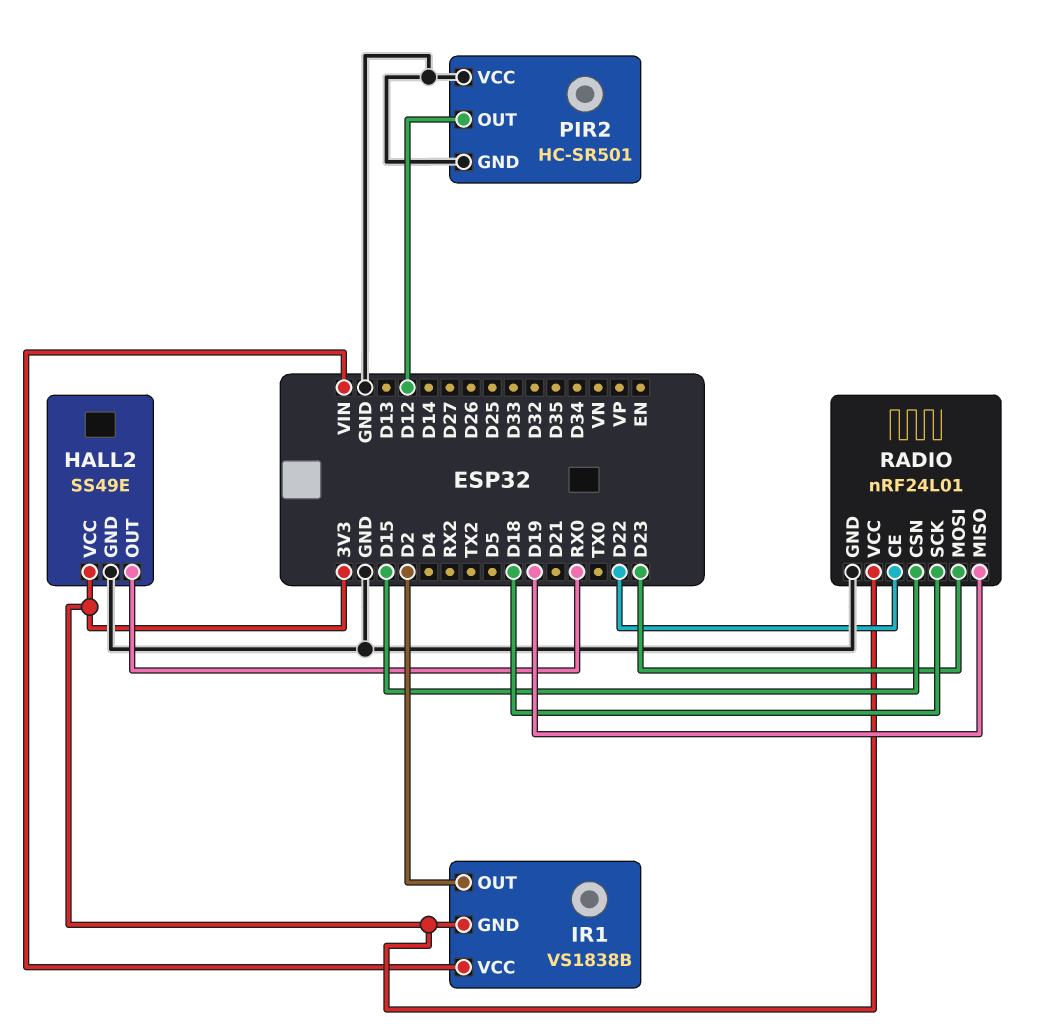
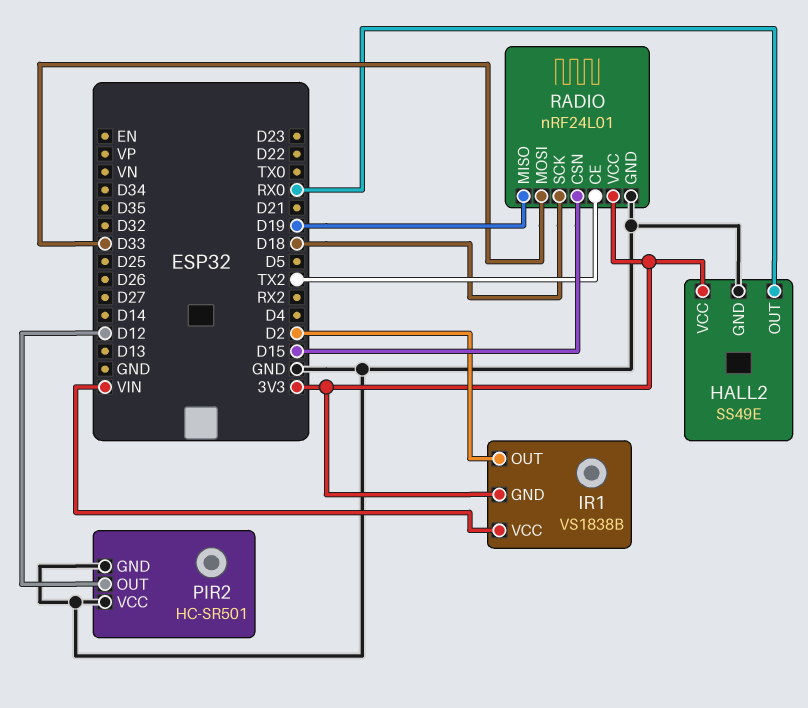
RADIO pin CE: D22 -> TX2
RADIO pin MOSI: D23 -> D33

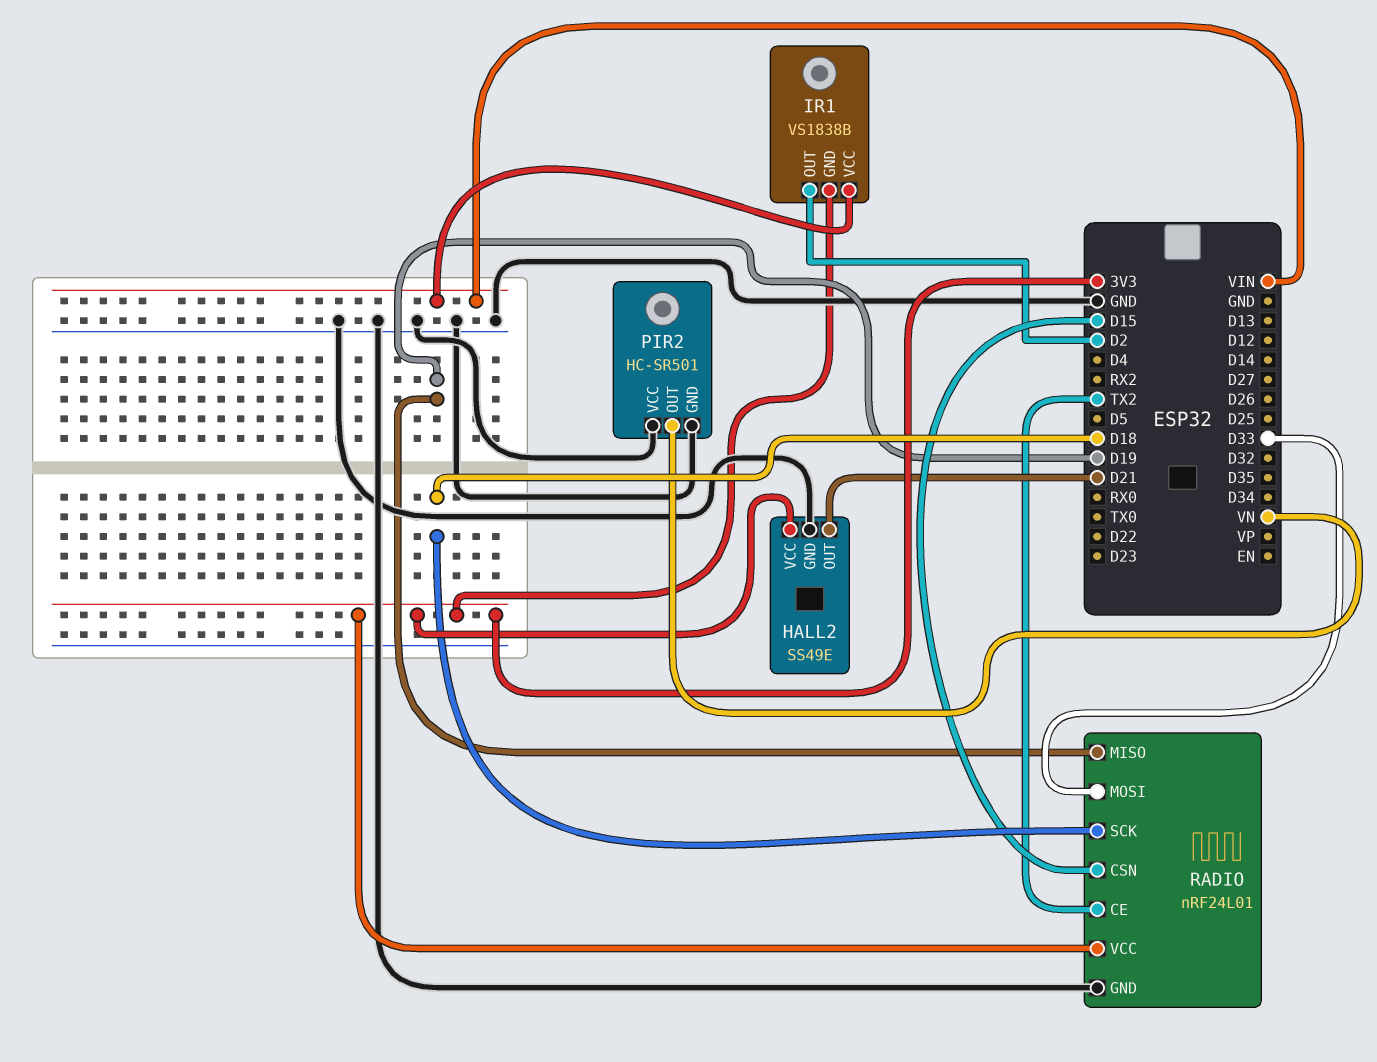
HALL2 pin OUT: RX0 -> D21
PIR2 pin OUT: D12 -> VN

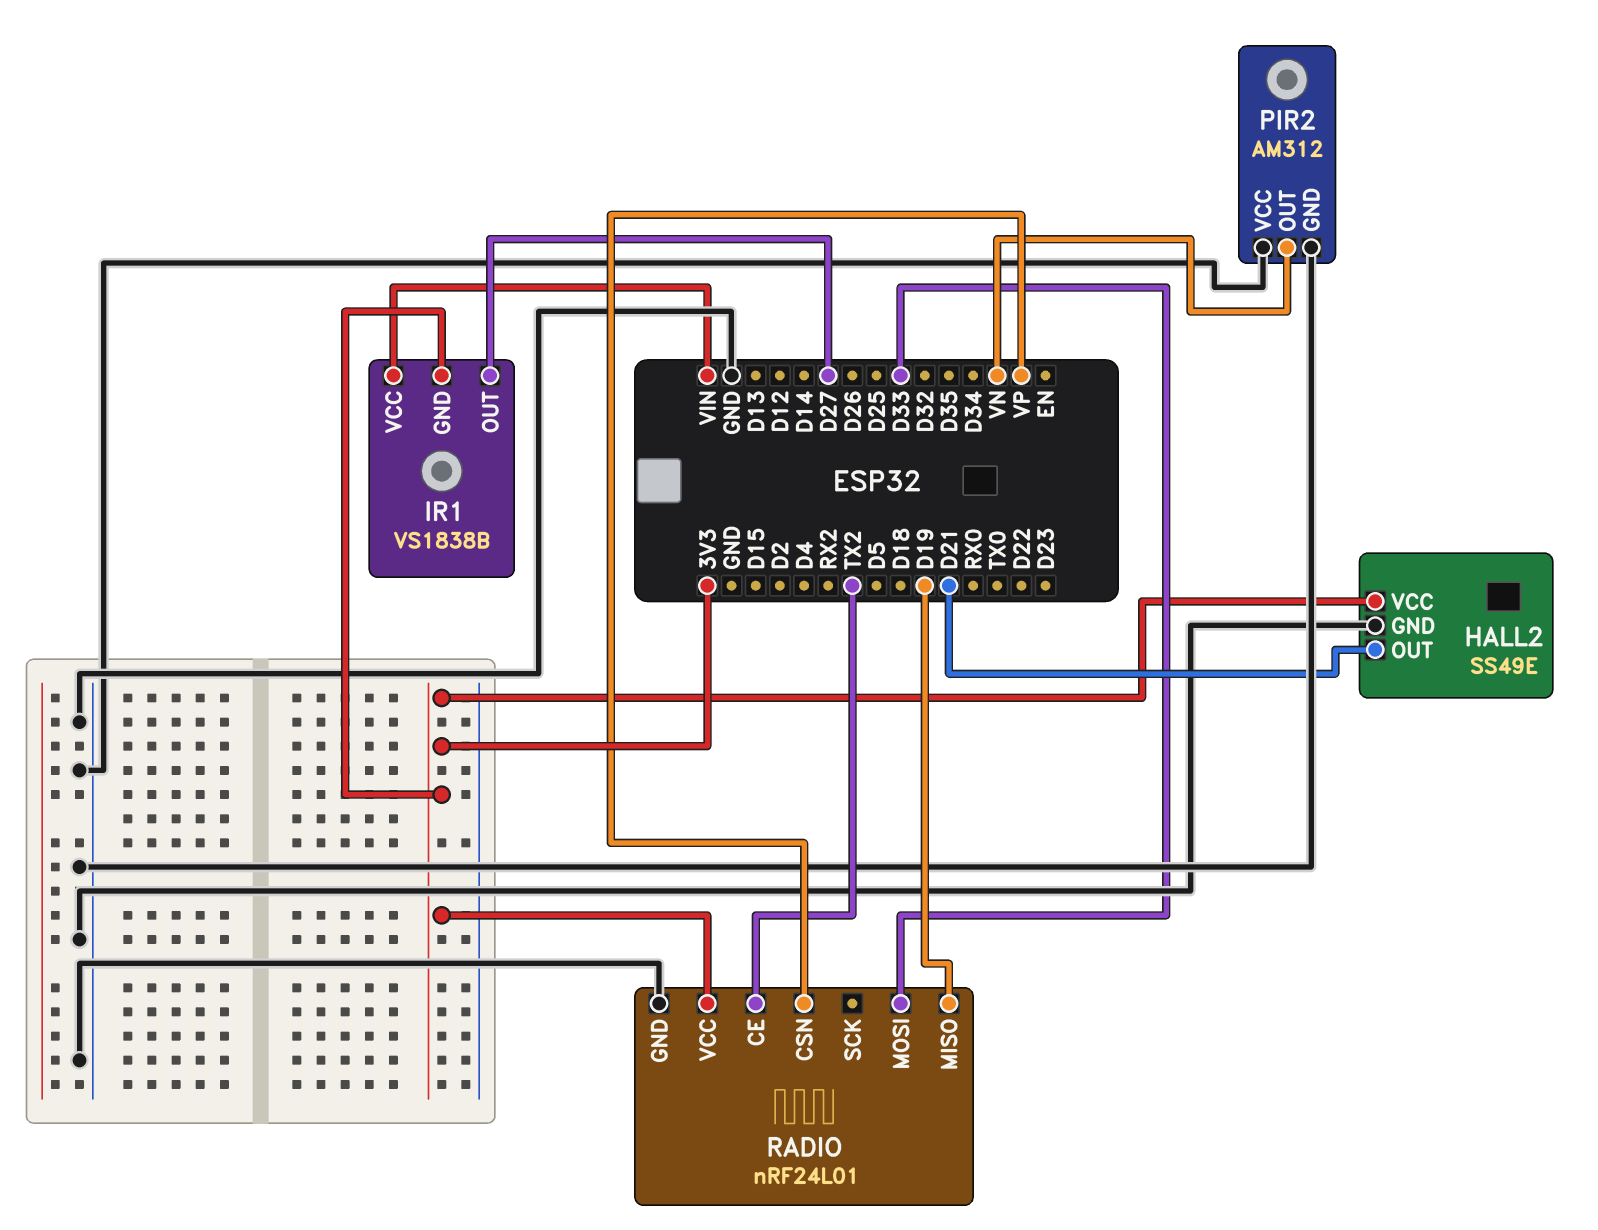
IR1 pin OUT: D2 -> D27
PIR2: HC-SR501 -> AM312
RADIO pin CSN: D15 -> VP
RADIO pin SCK: D18 -> none

